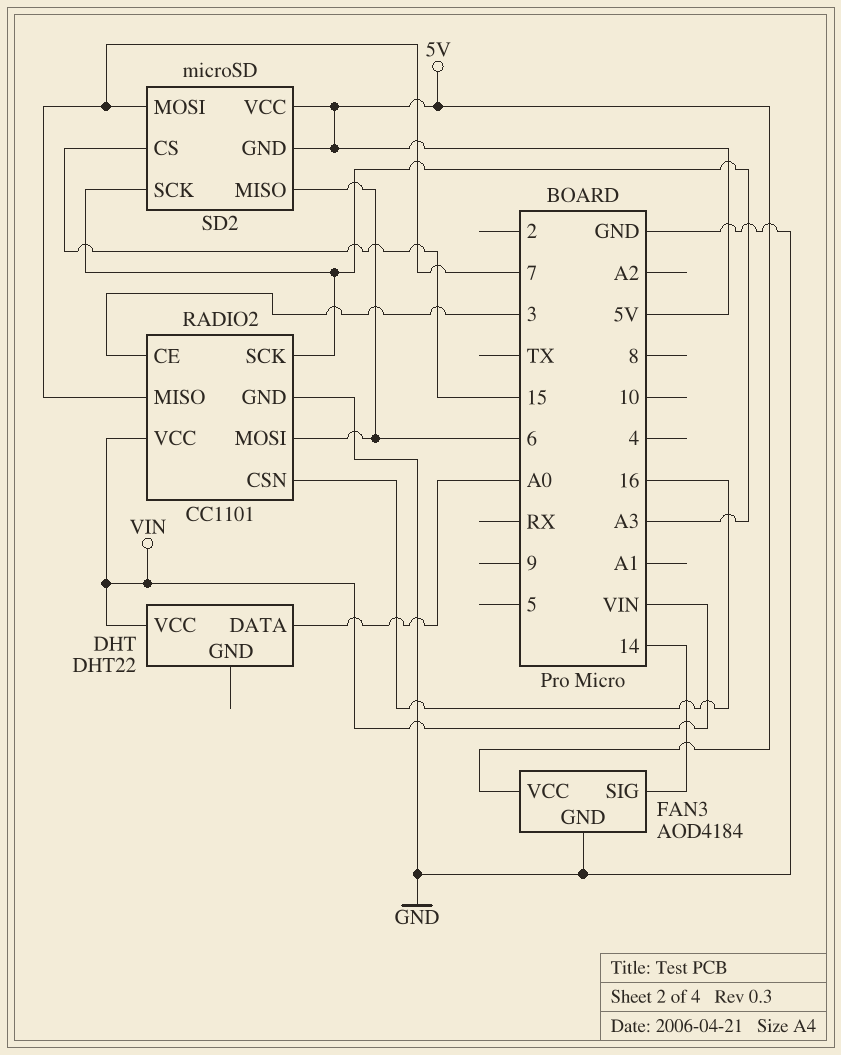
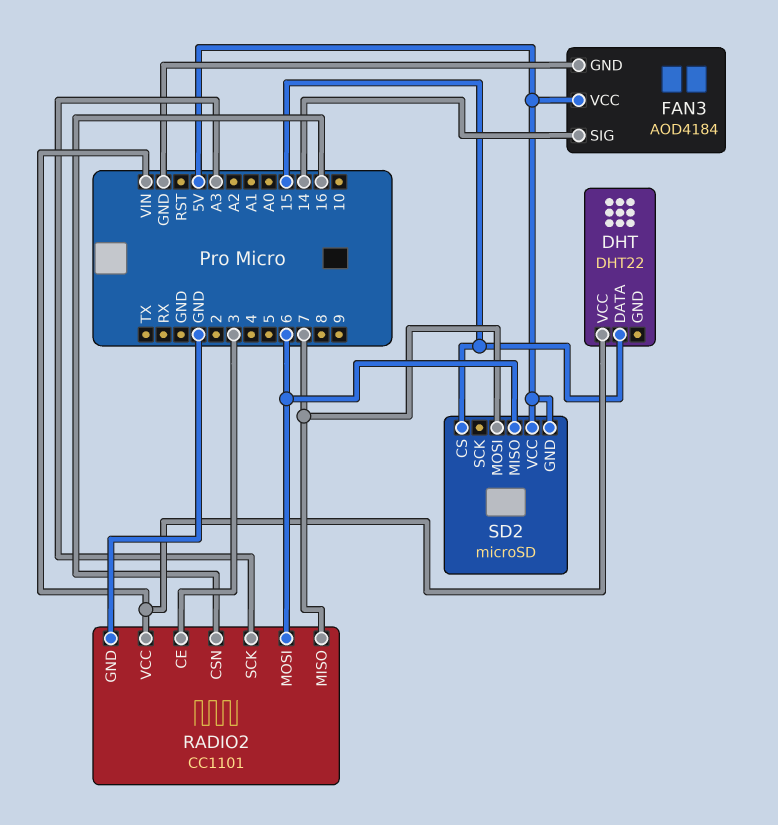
DHT pin DATA: A0 -> 15
SD2 pin SCK: A3 -> none

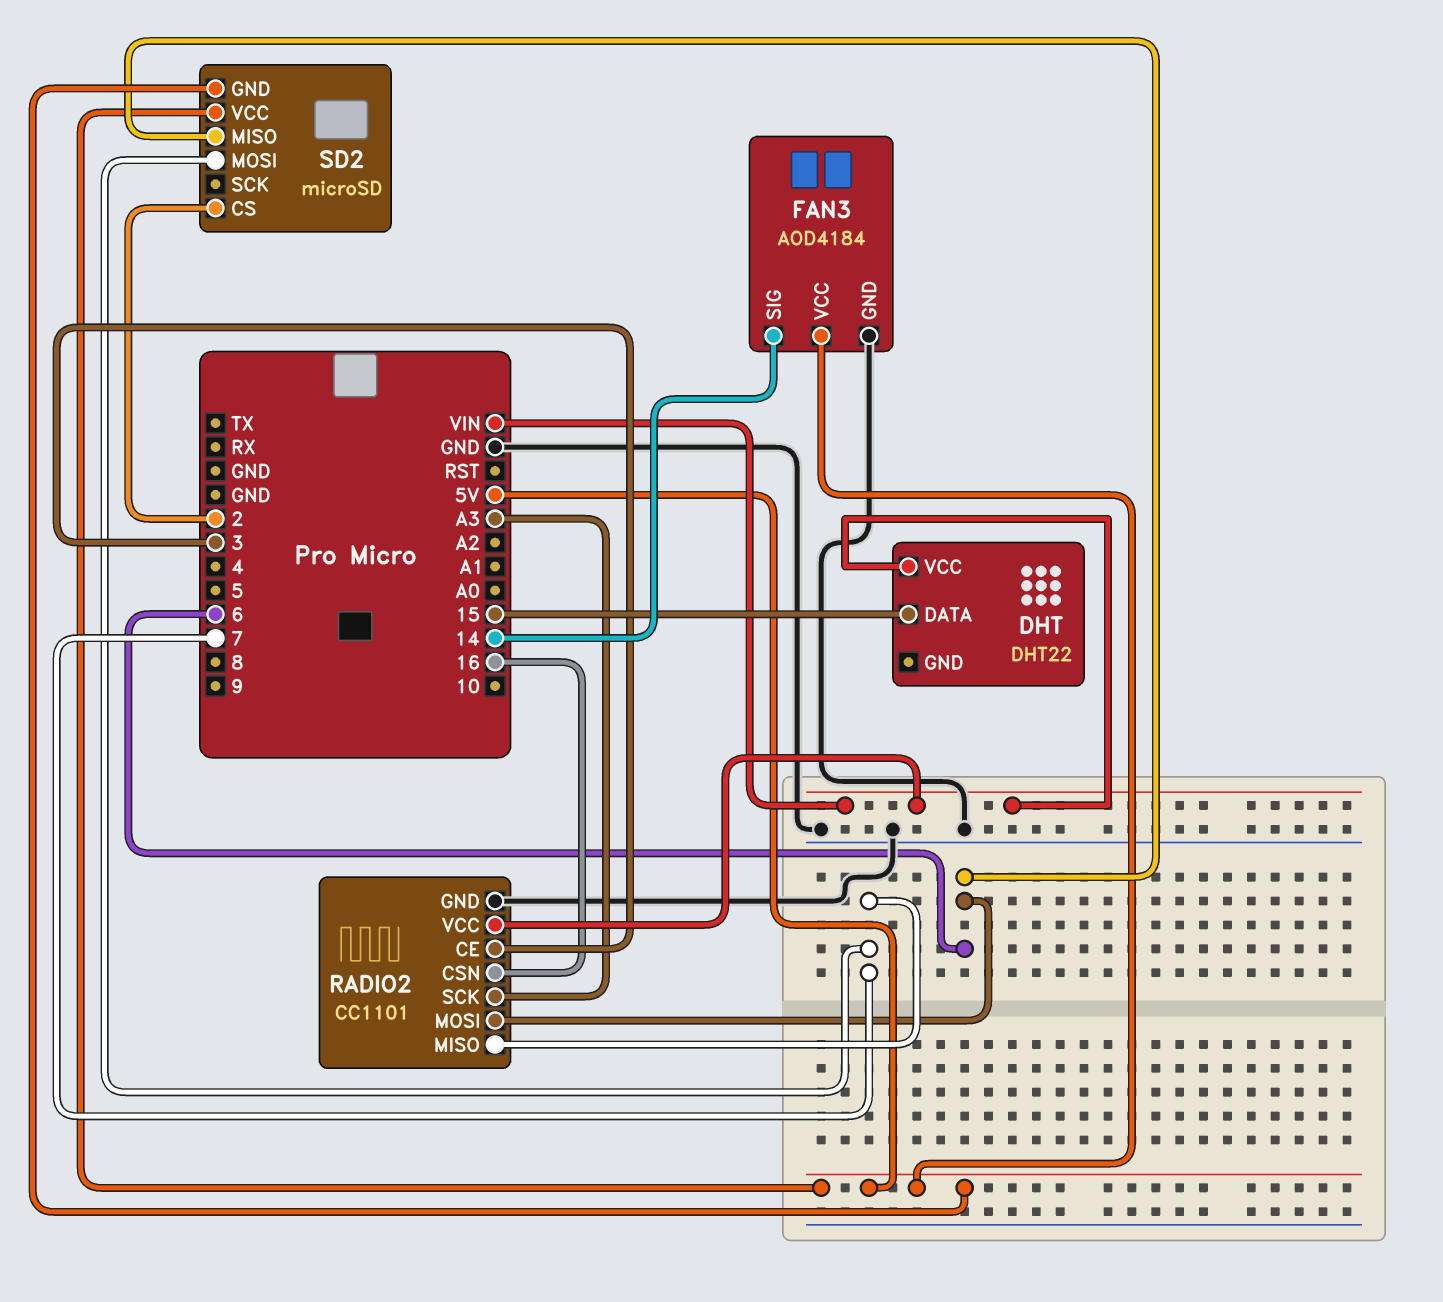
SD2 pin CS: 15 -> 2

